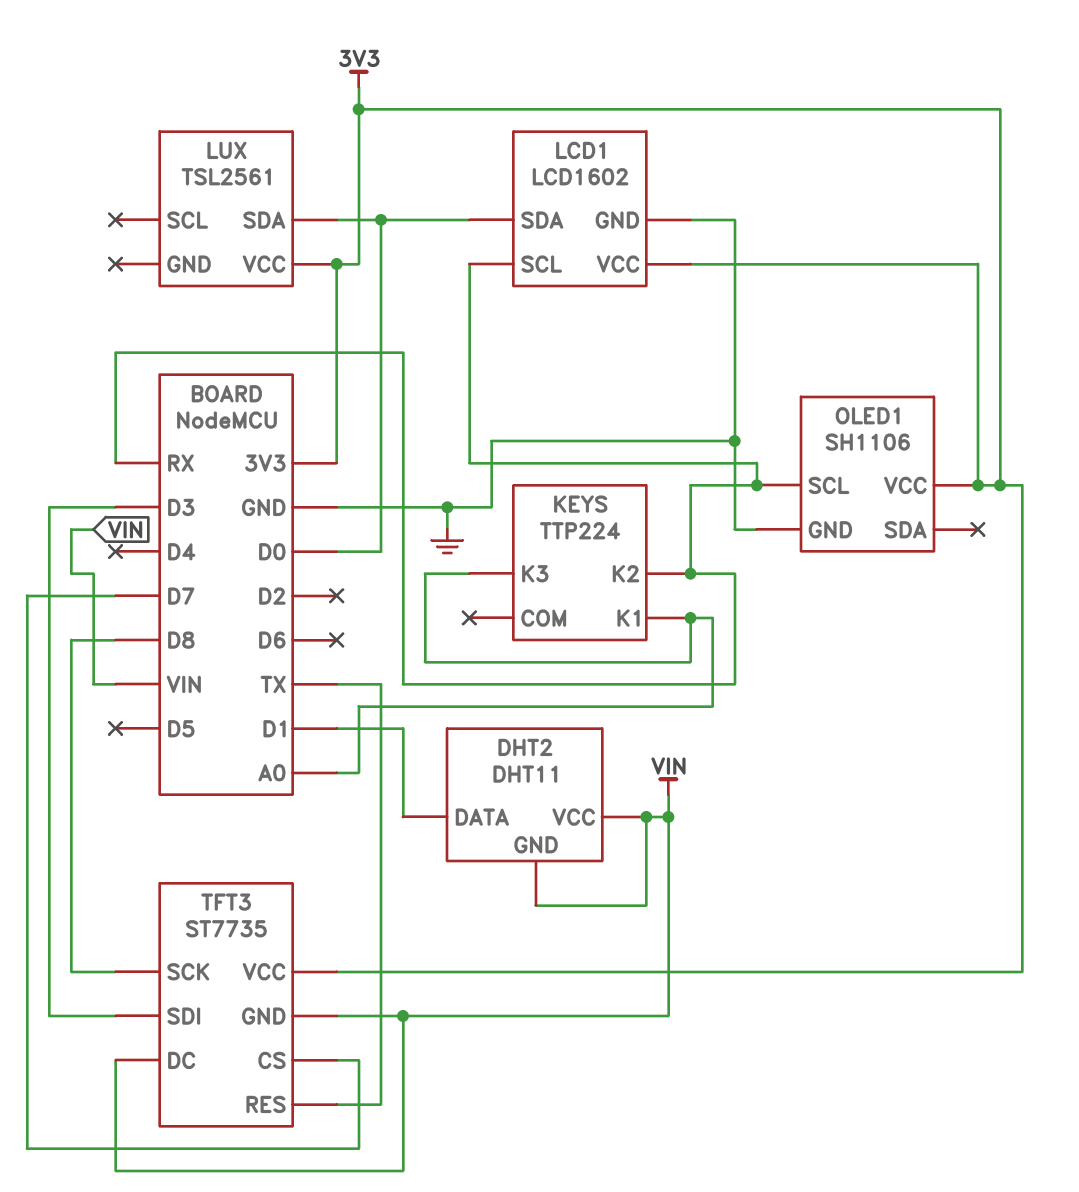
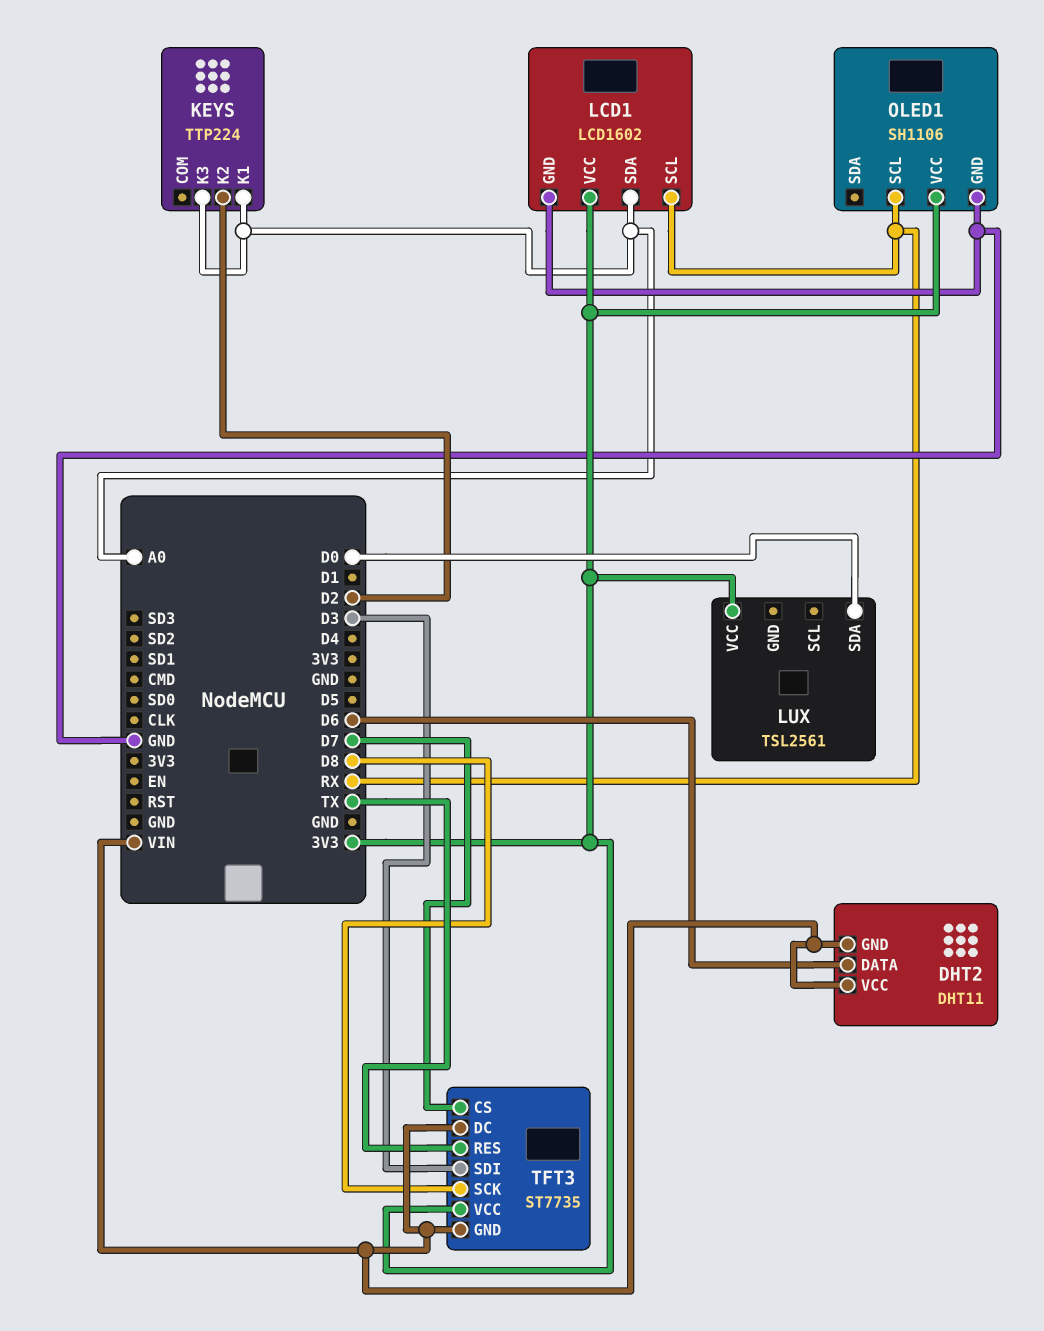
DHT2 pin DATA: D1 -> D6
KEYS pin K2: RX -> D2
LCD1 pin SDA: D0 -> A0

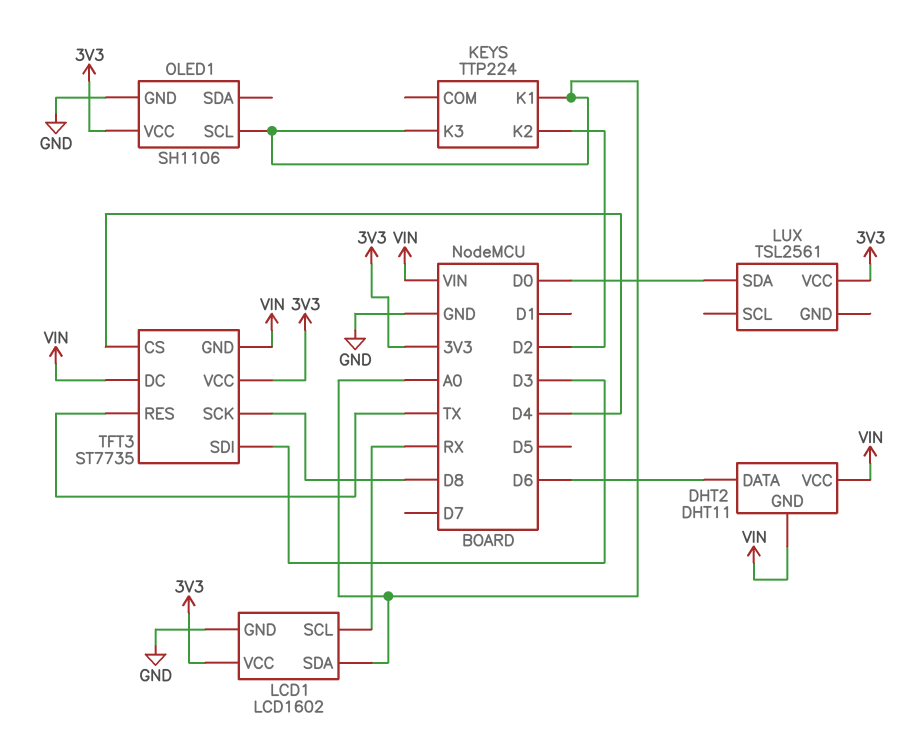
OLED1 pin SCL: RX -> A0
TFT3 pin CS: D7 -> D4

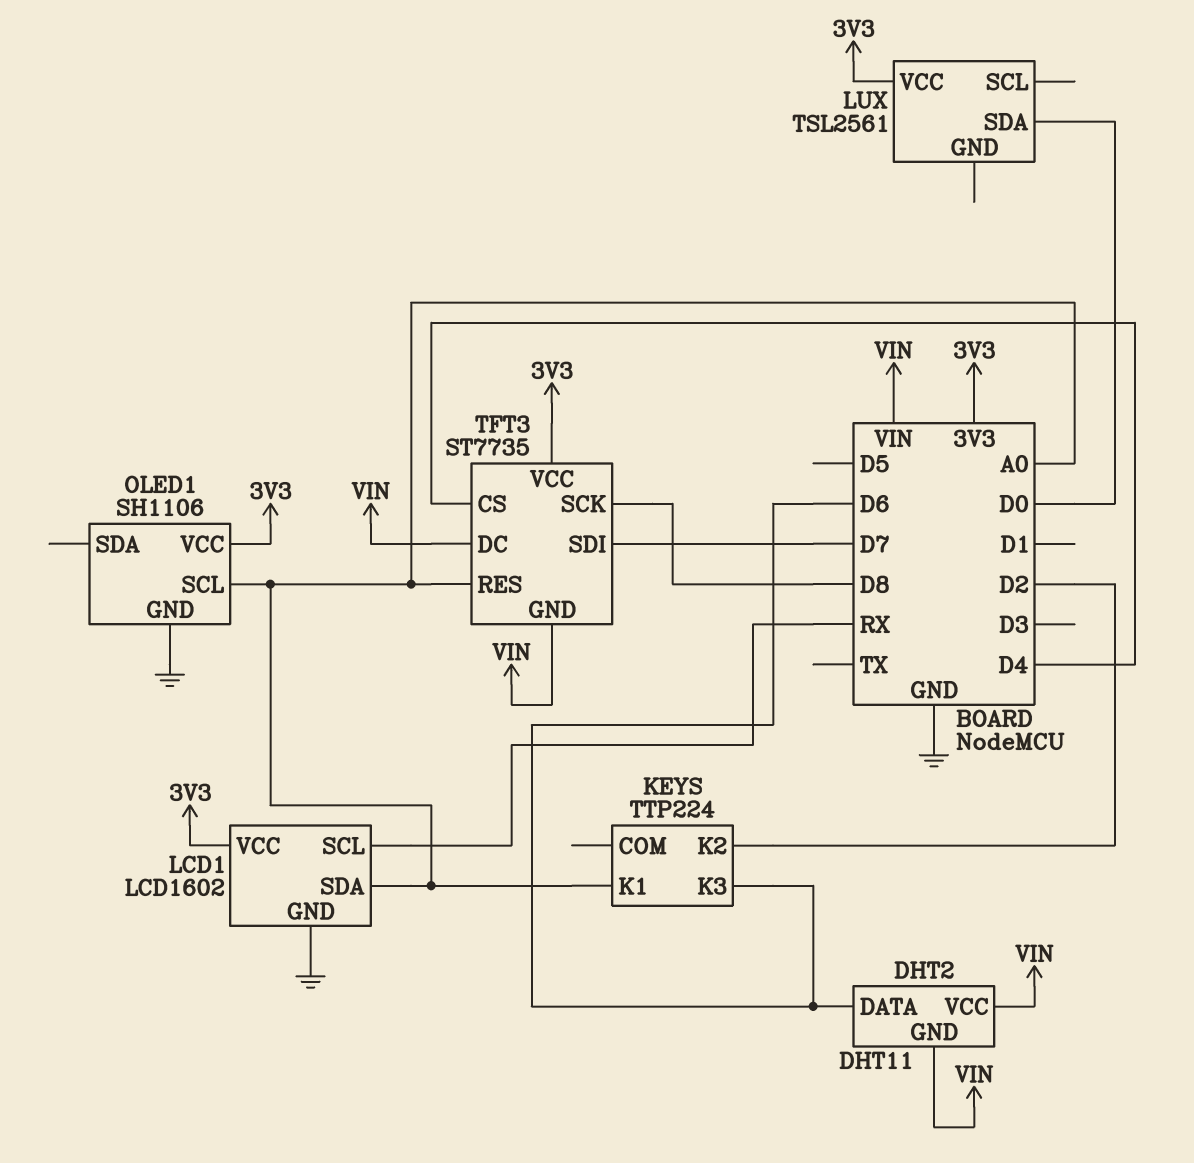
KEYS pin K3: A0 -> D6
TFT3 pin RES: TX -> A0
TFT3 pin SDI: D3 -> D7

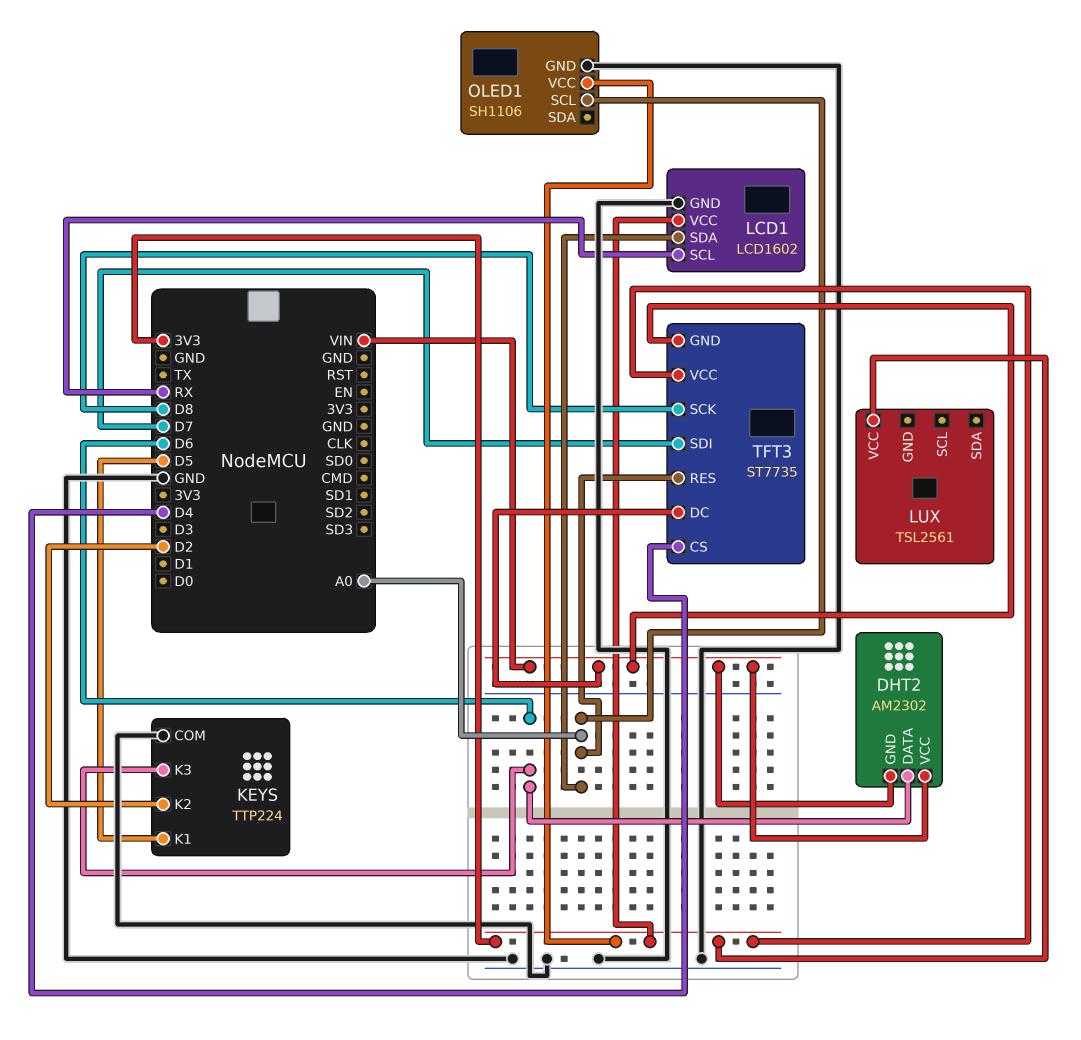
DHT2: DHT11 -> AM2302
KEYS pin COM: none -> GND
KEYS pin K1: A0 -> D5
LUX pin SDA: D0 -> none

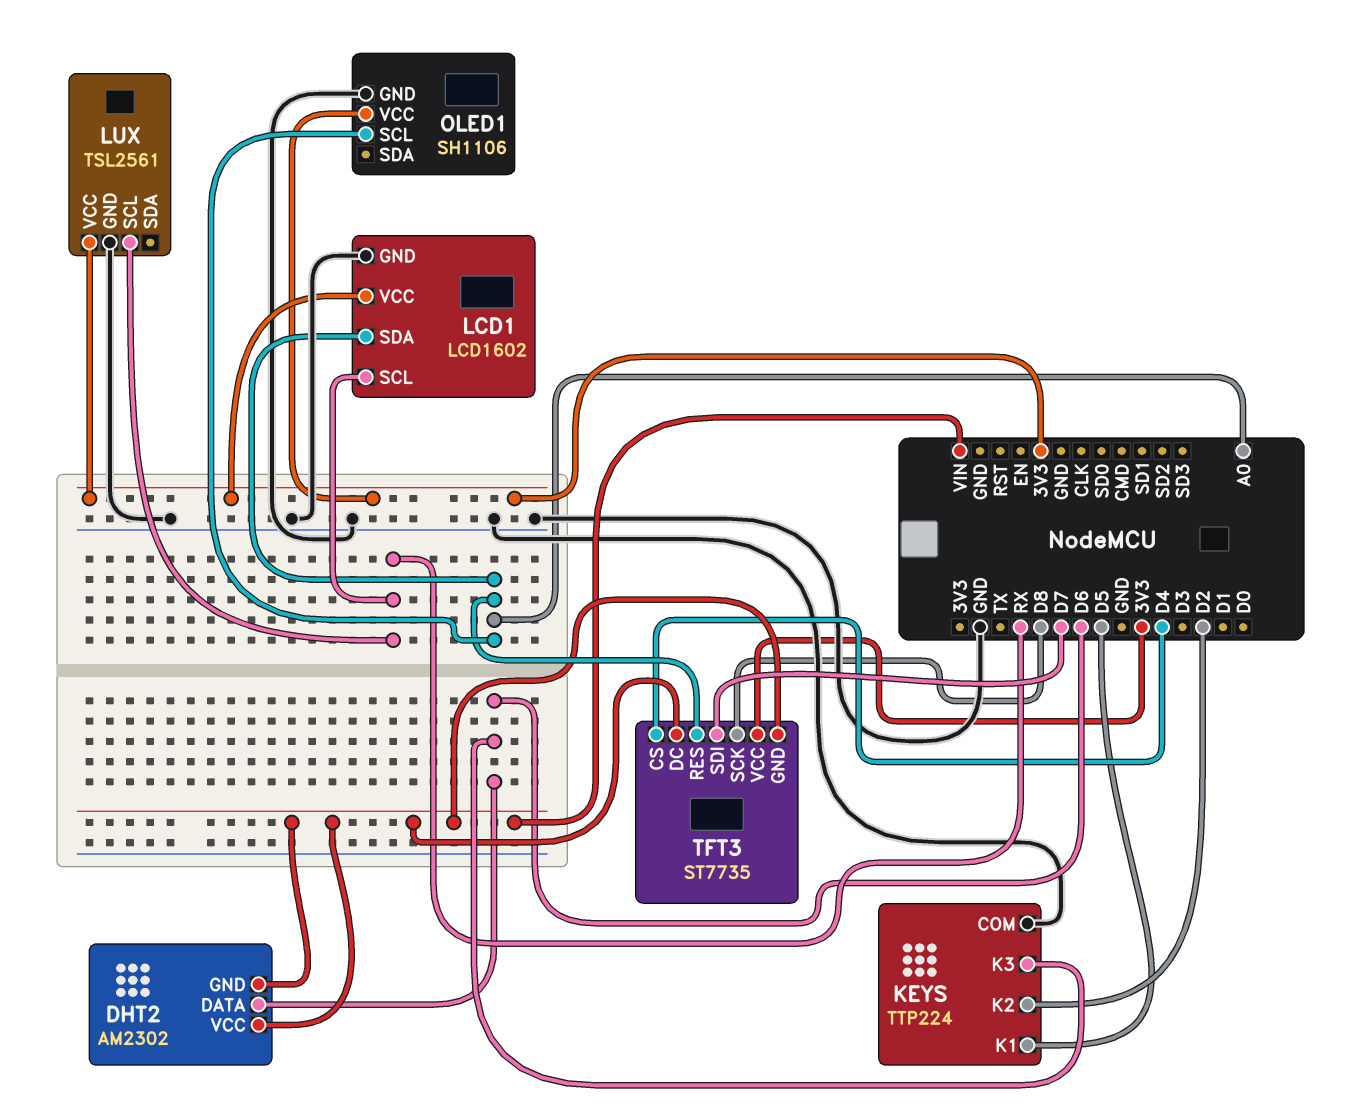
LUX pin GND: none -> GND
LUX pin SCL: none -> RX

